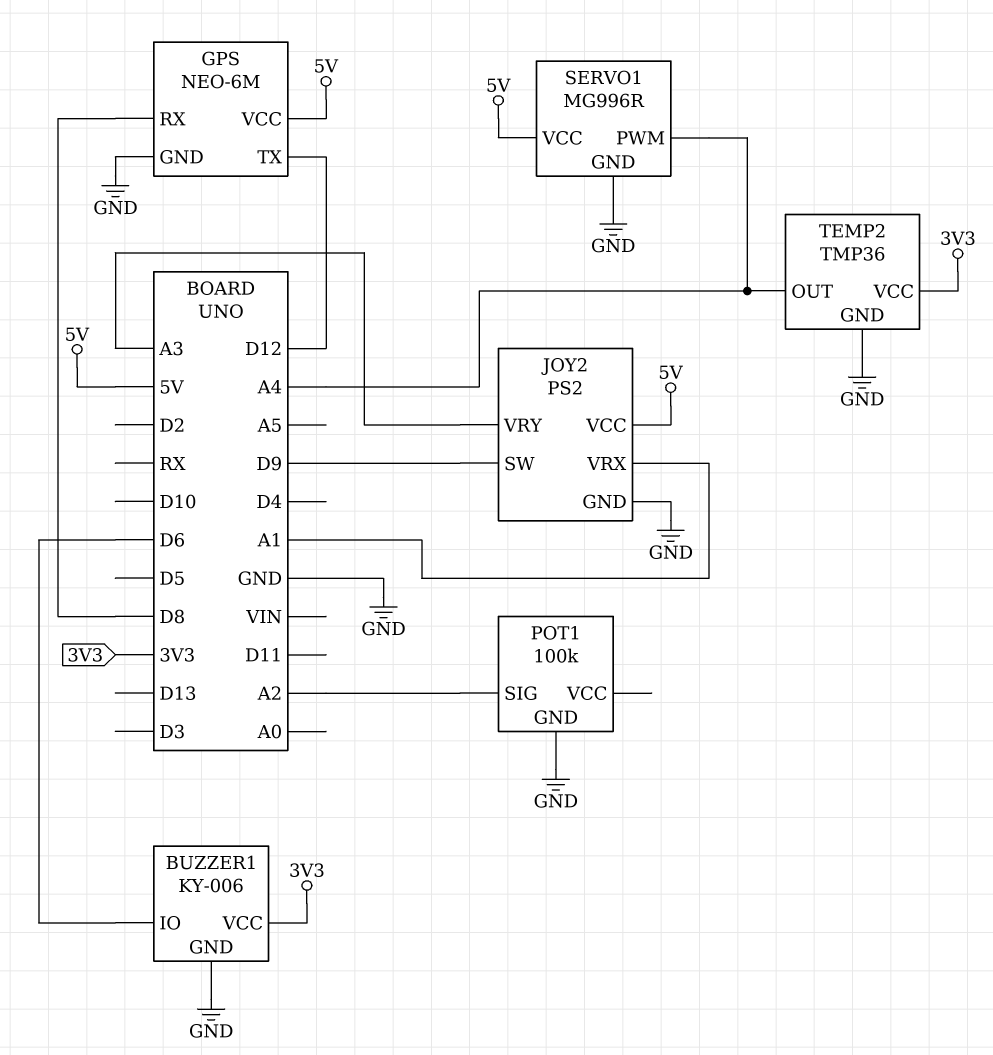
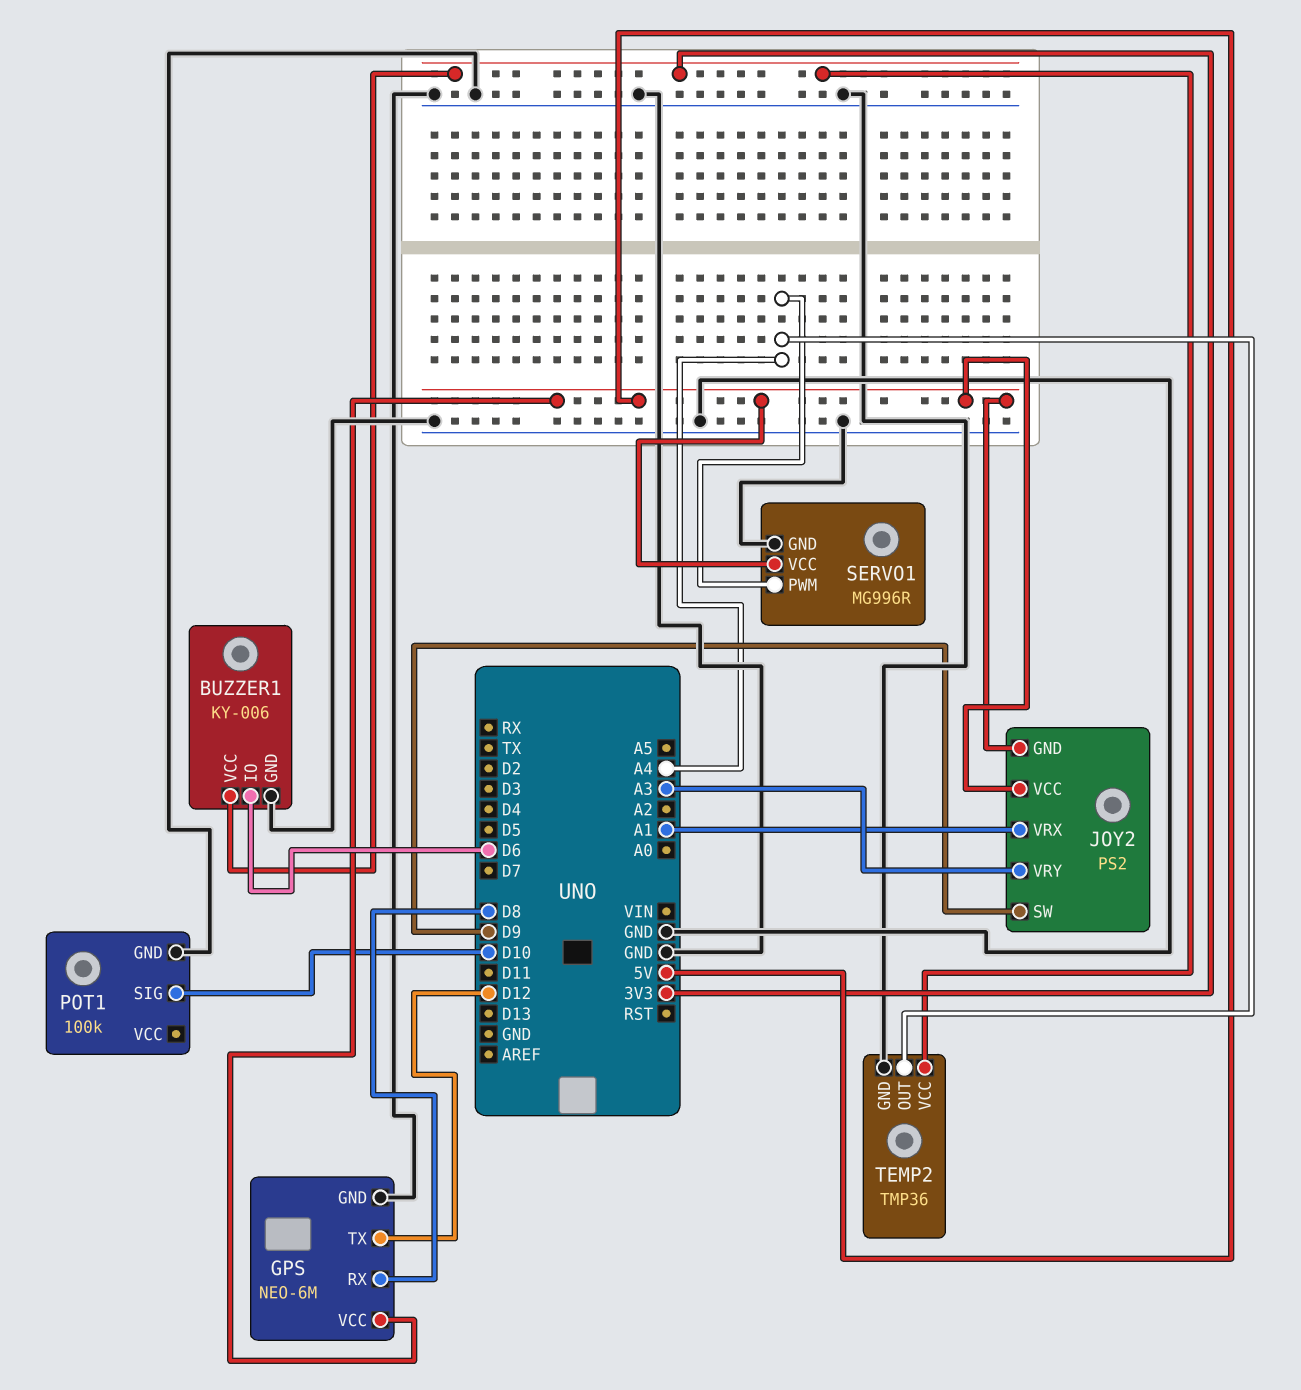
JOY2 pin GND: GND -> 5V
POT1 pin SIG: A2 -> D10

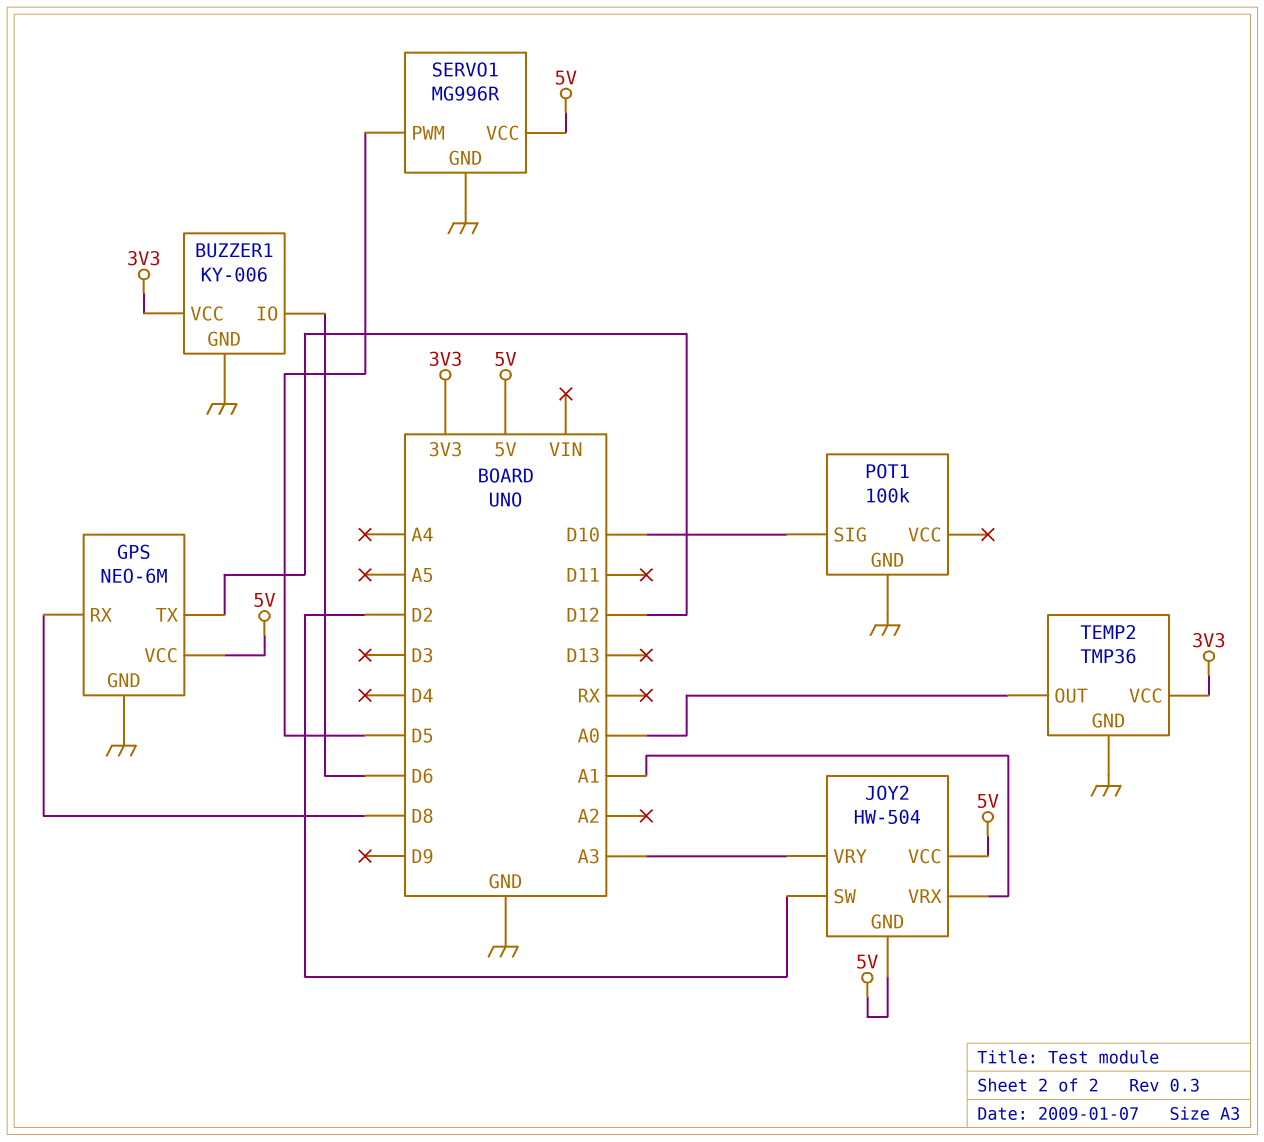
JOY2: PS2 -> HW-504
JOY2 pin SW: D9 -> D2
SERVO1 pin PWM: A4 -> D5
TEMP2 pin OUT: A4 -> A0

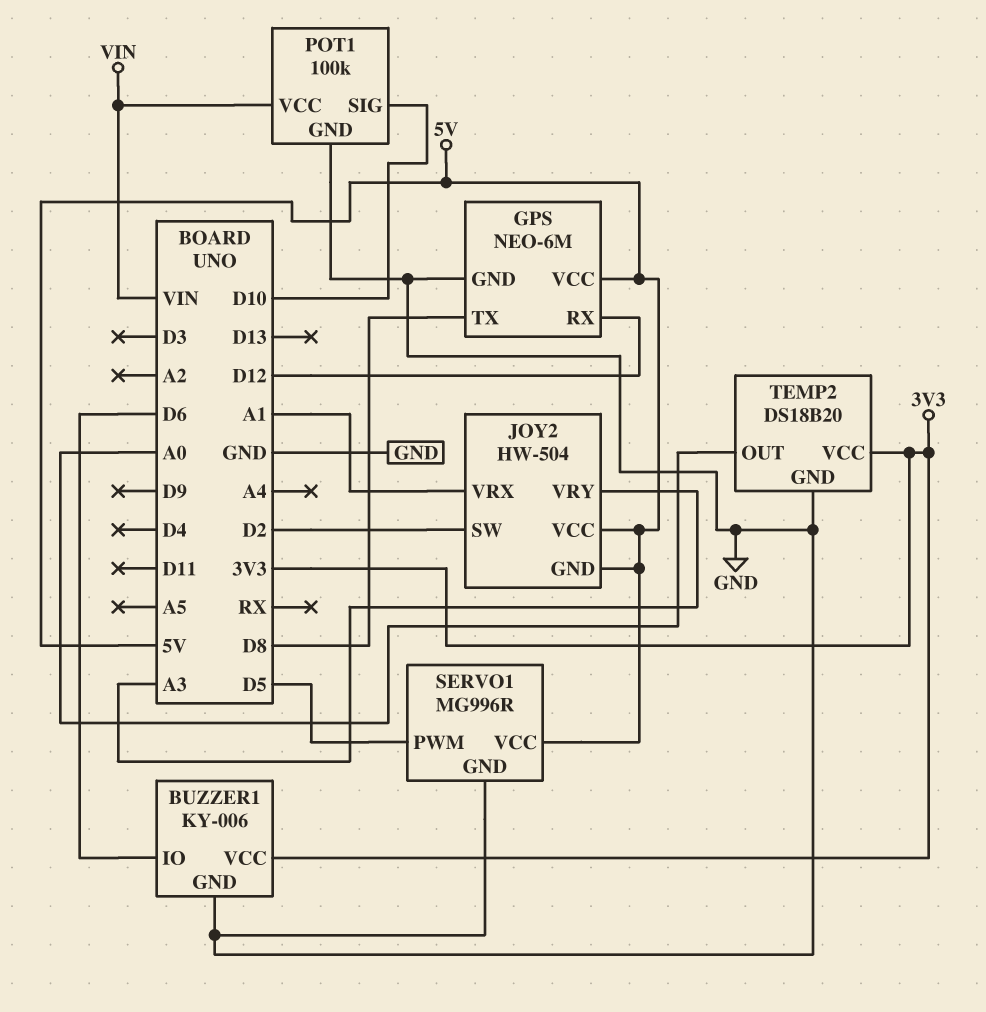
GPS pin RX: D8 -> D12
GPS pin TX: D12 -> D8
POT1 pin VCC: none -> VIN
TEMP2: TMP36 -> DS18B20

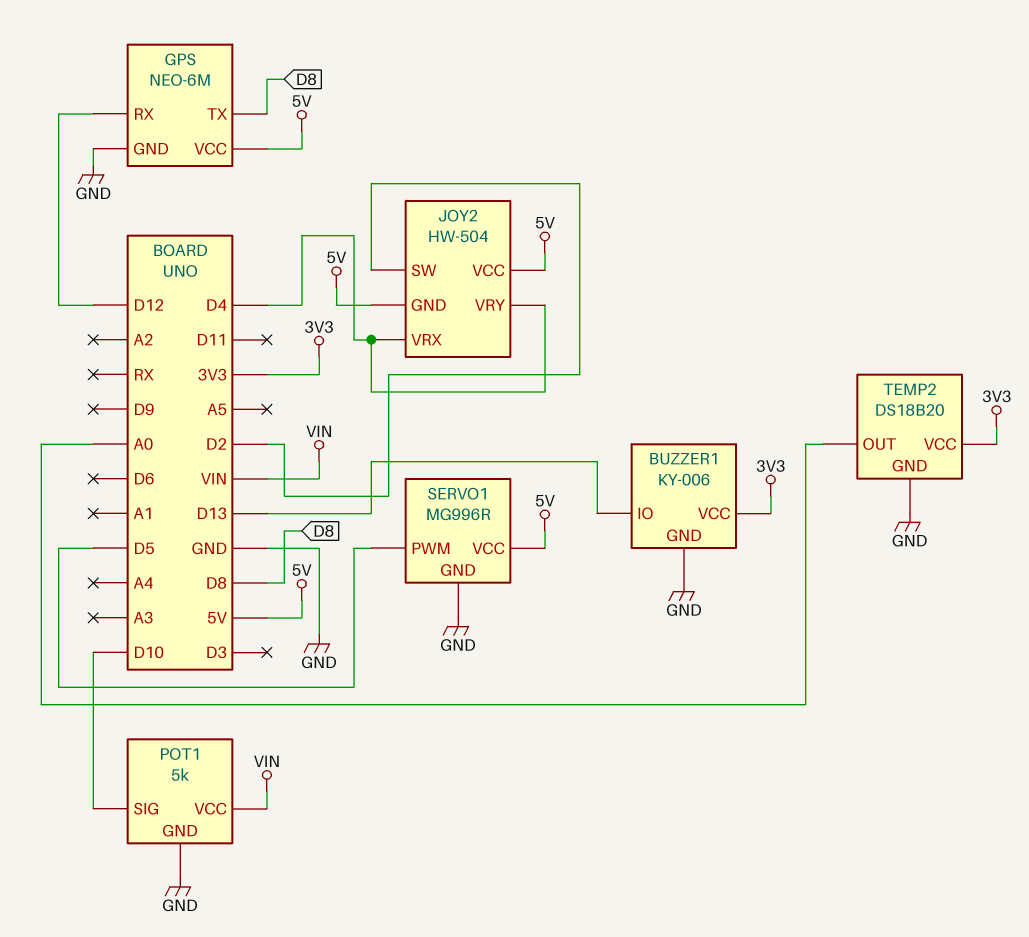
BUZZER1 pin IO: D6 -> D13
JOY2 pin VRX: A1 -> D4
JOY2 pin VRY: A3 -> D4
POT1: 100k -> 5k

